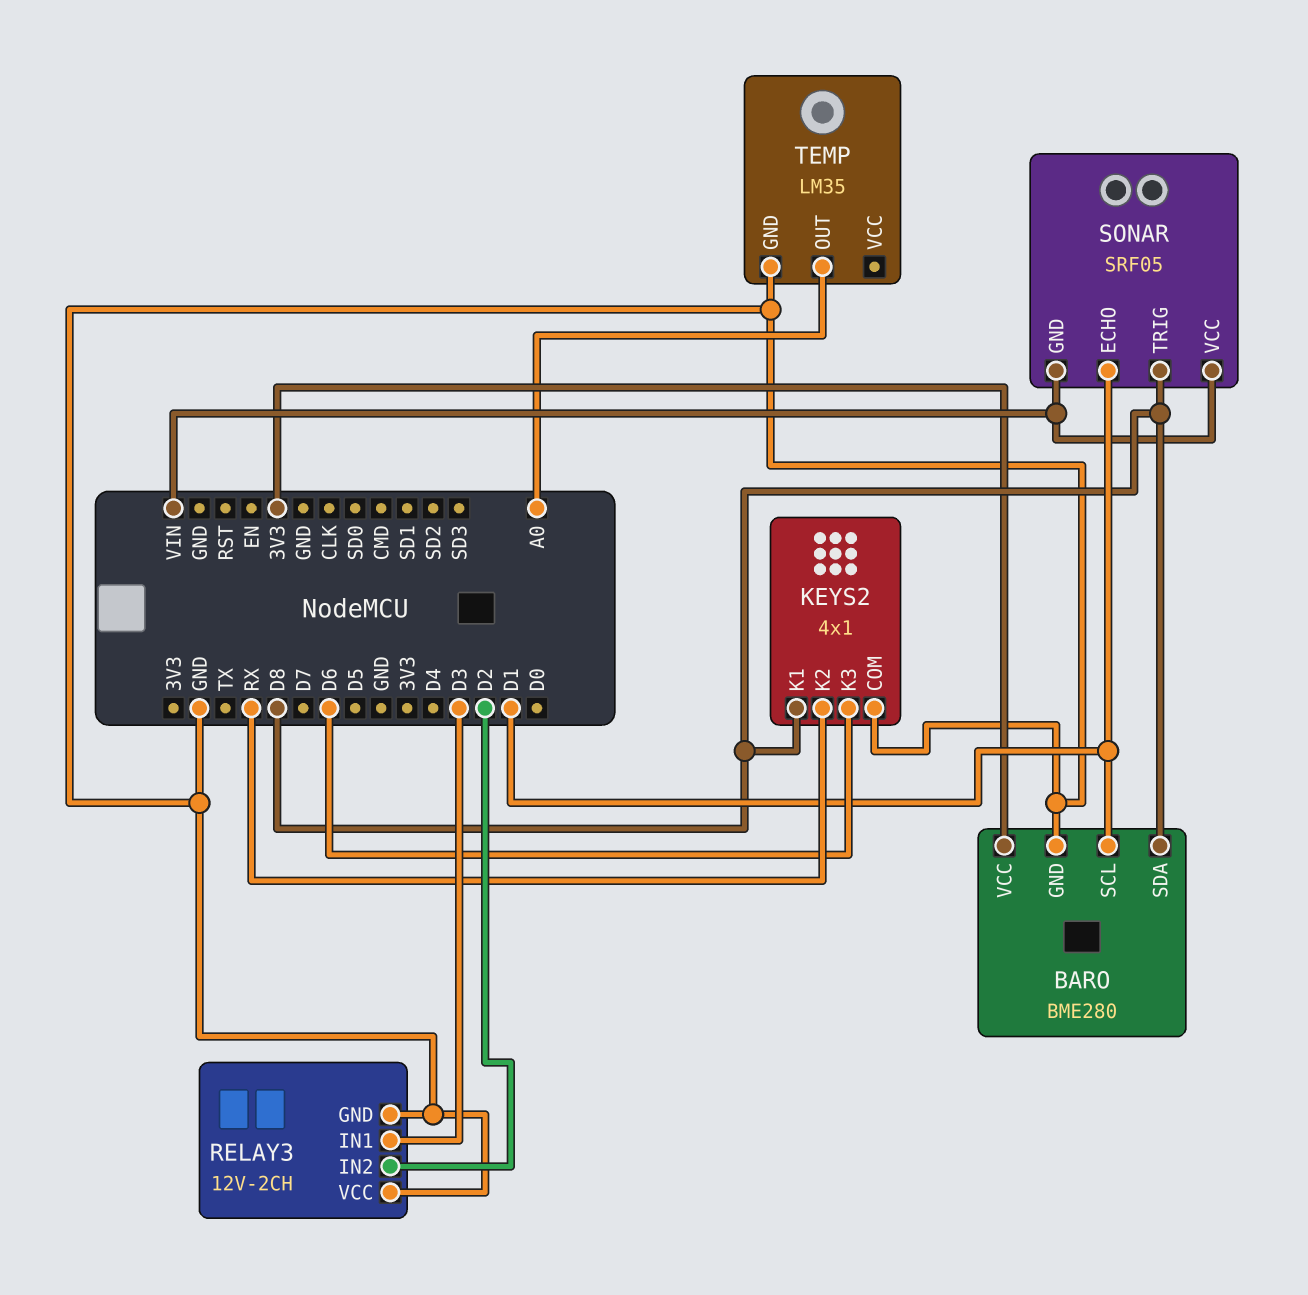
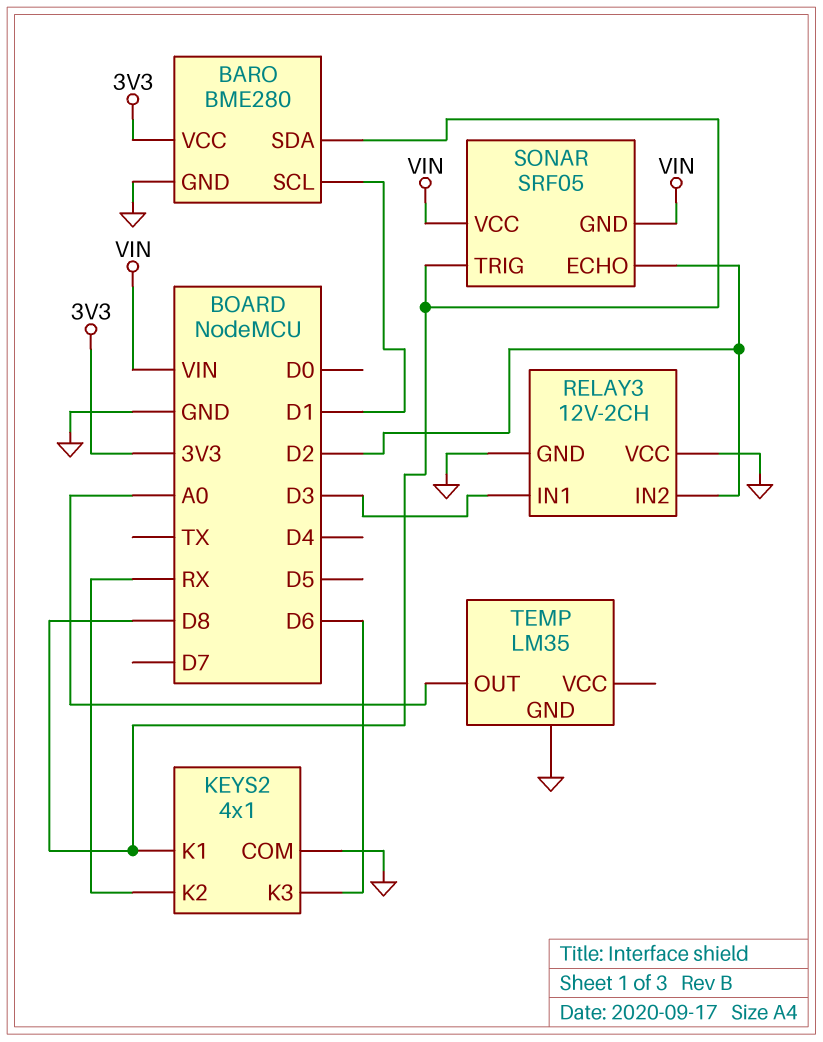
SONAR pin ECHO: D1 -> D2

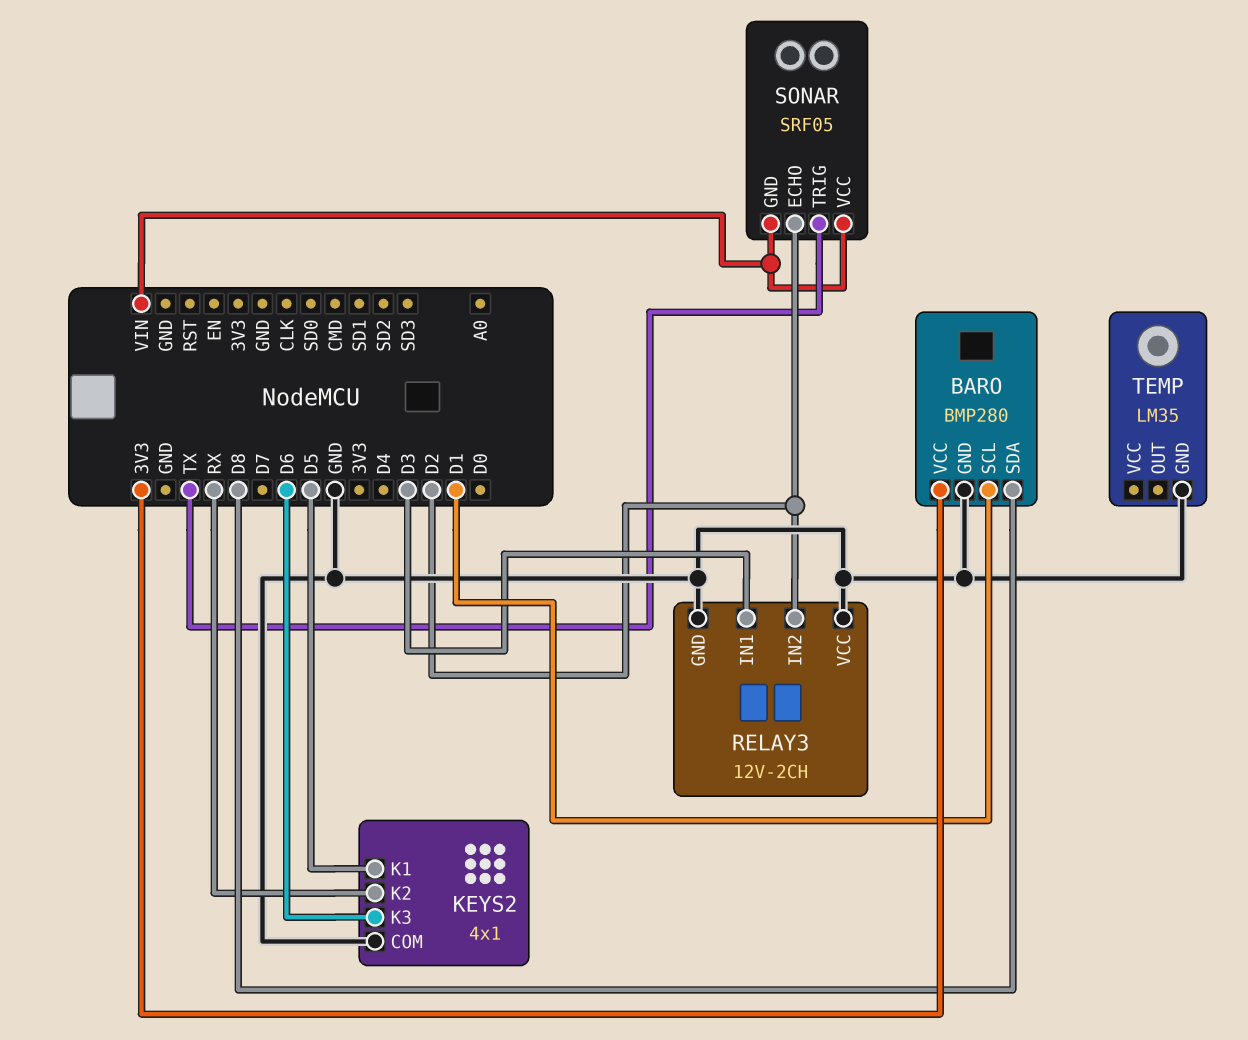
BARO: BME280 -> BMP280
KEYS2 pin K1: D8 -> D5
SONAR pin TRIG: D8 -> TX
TEMP pin OUT: A0 -> none

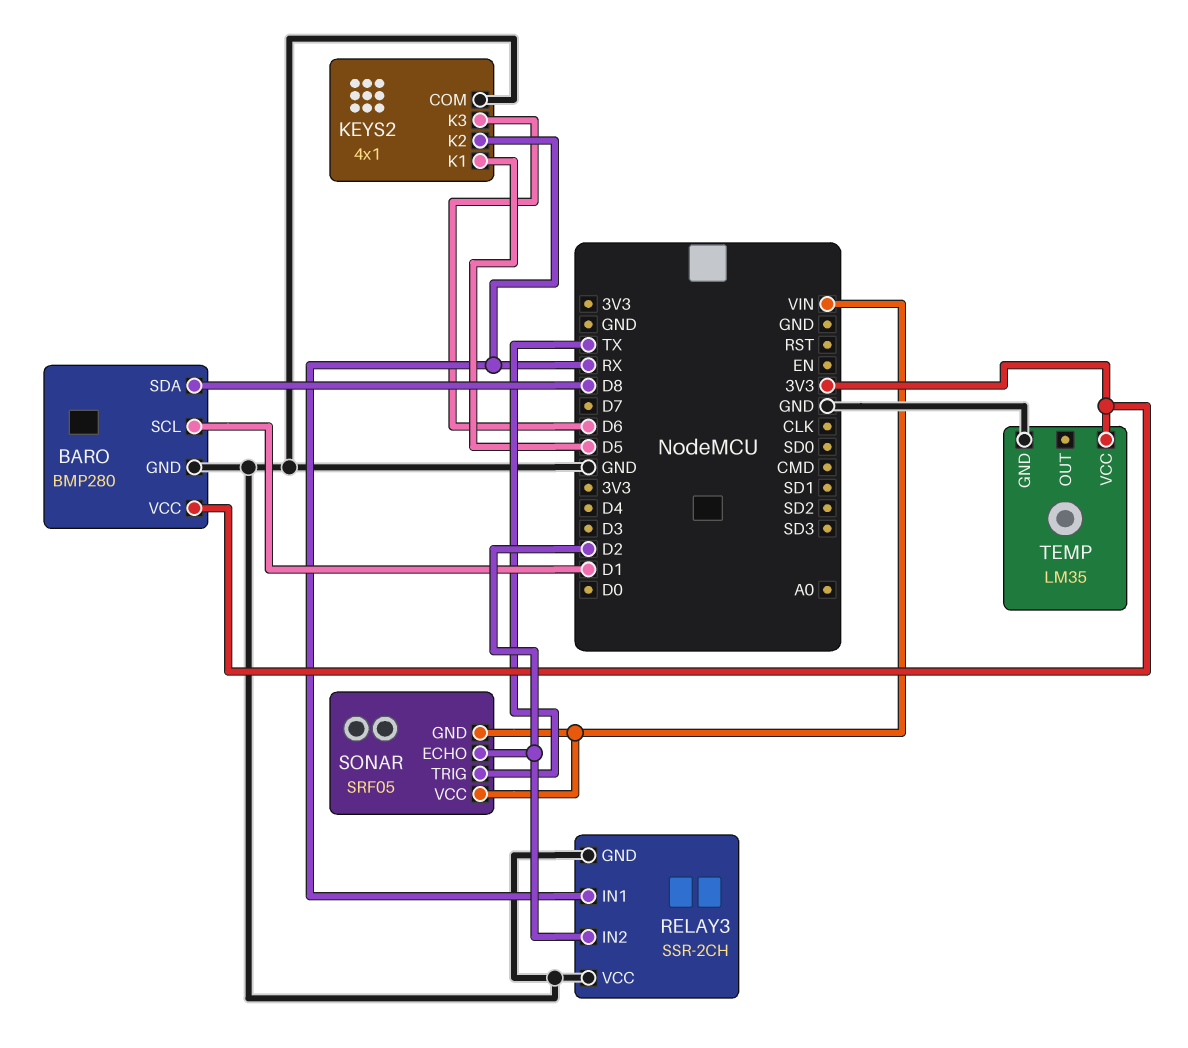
RELAY3: 12V-2CH -> SSR-2CH
RELAY3 pin IN1: D3 -> RX
TEMP pin VCC: none -> 3V3

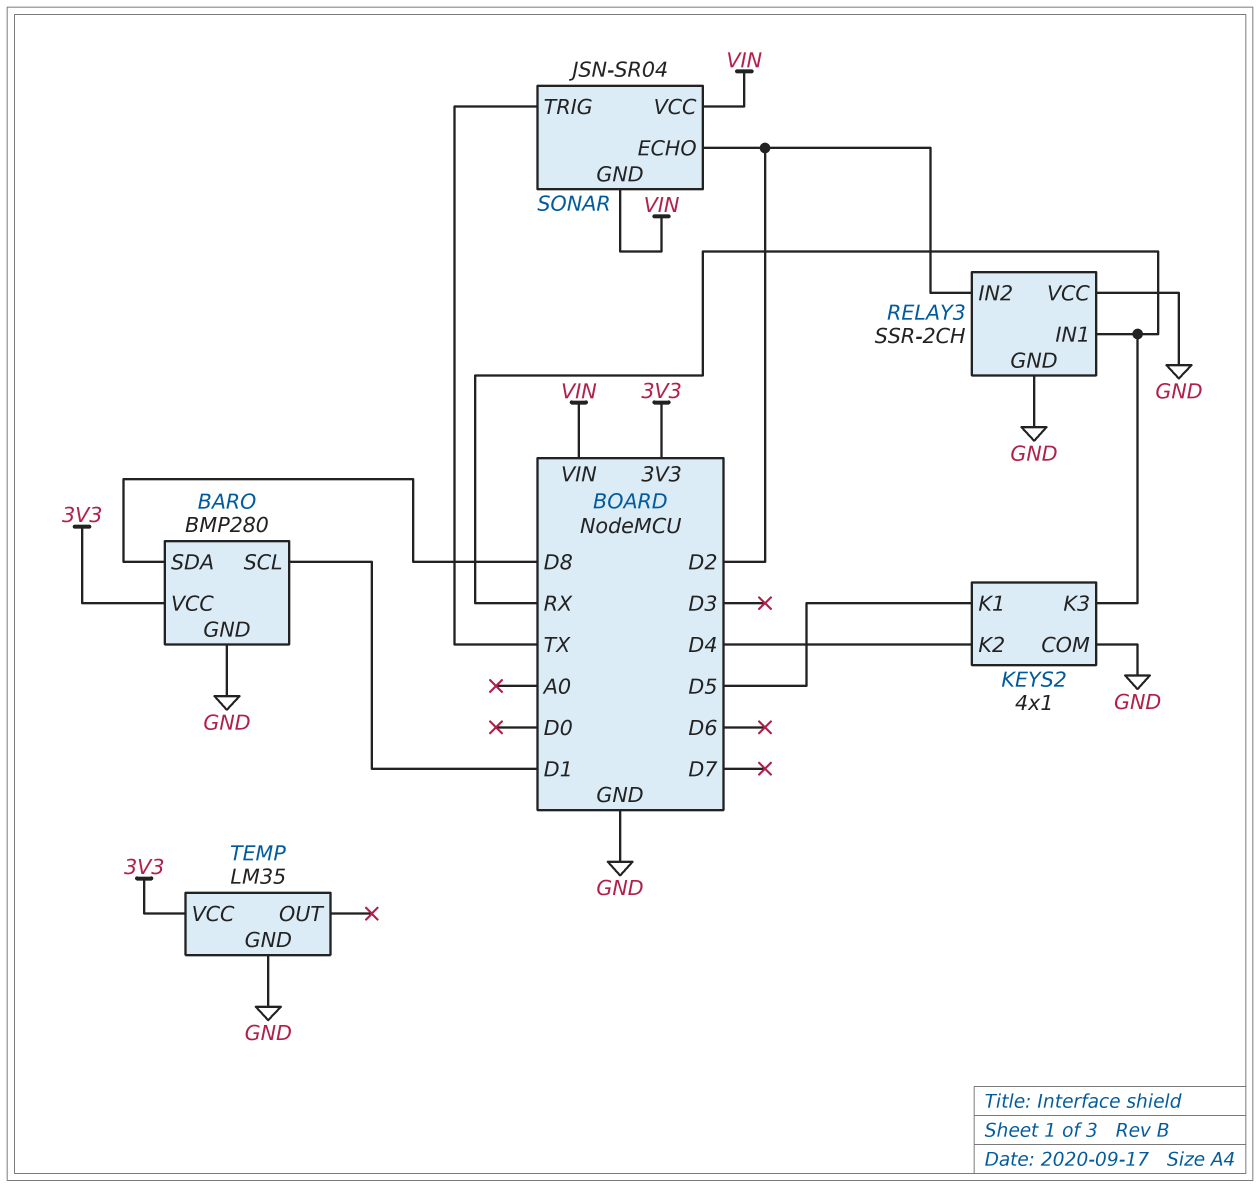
KEYS2 pin K2: RX -> D4
KEYS2 pin K3: D6 -> RX
SONAR: SRF05 -> JSN-SR04

